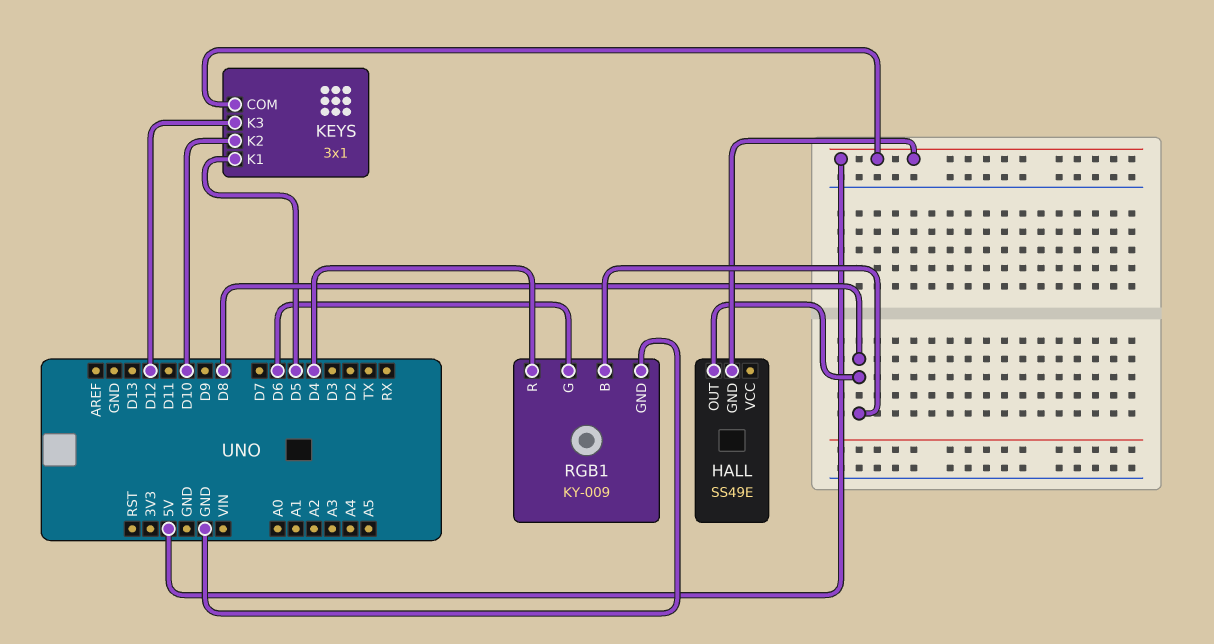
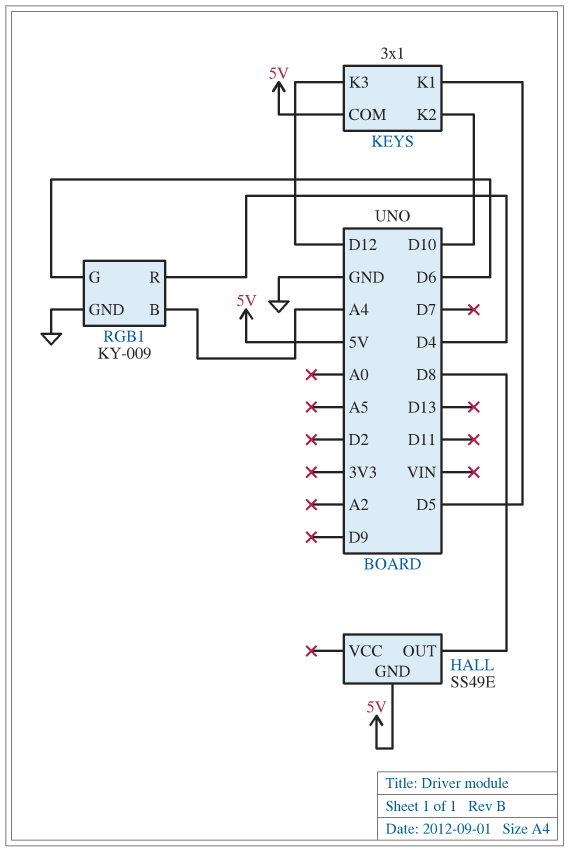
RGB1 pin B: D8 -> A4

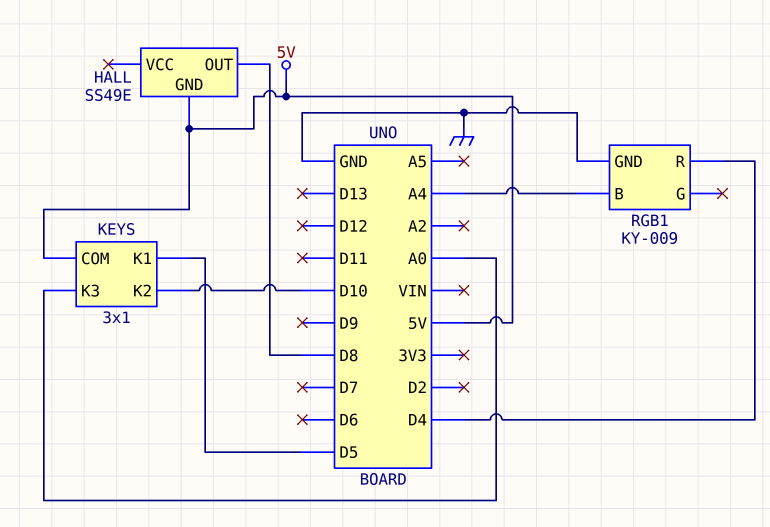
KEYS pin K3: D12 -> A0
RGB1 pin G: D6 -> none

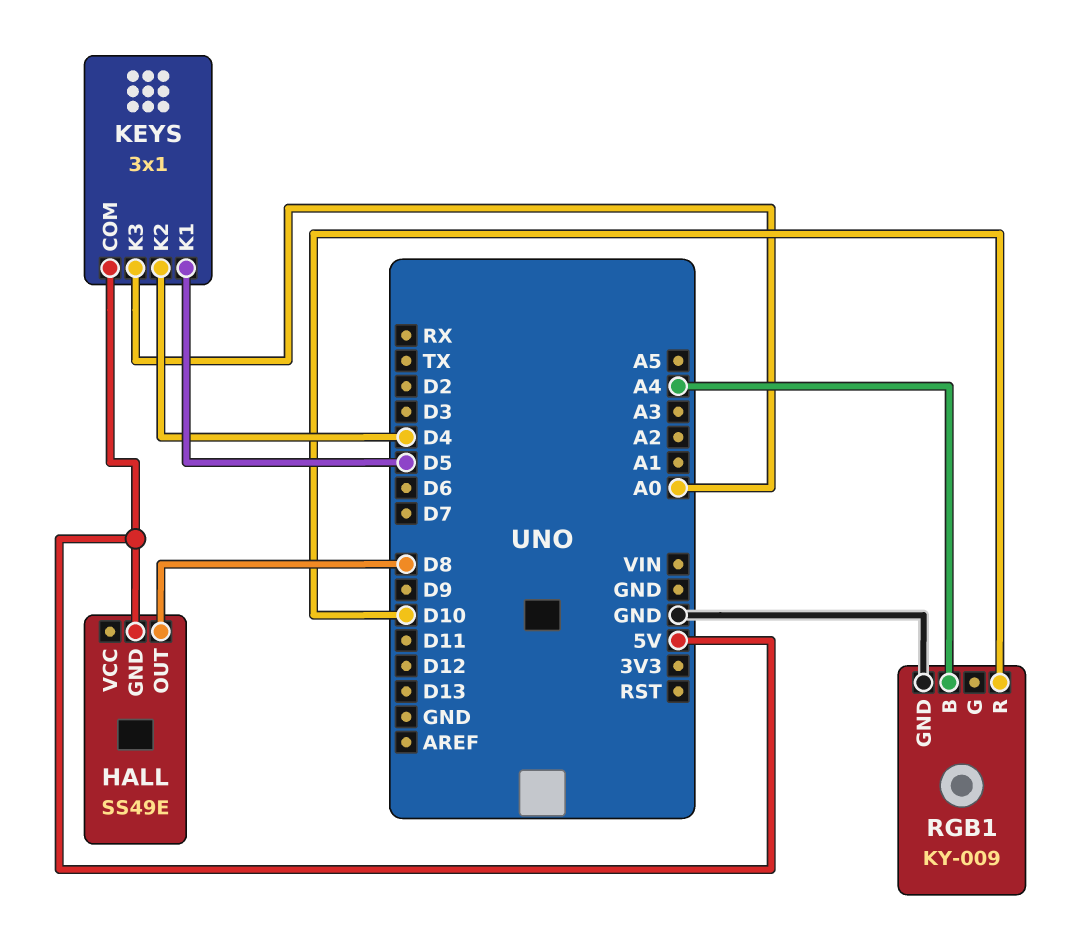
KEYS pin K2: D10 -> D4
RGB1 pin R: D4 -> D10

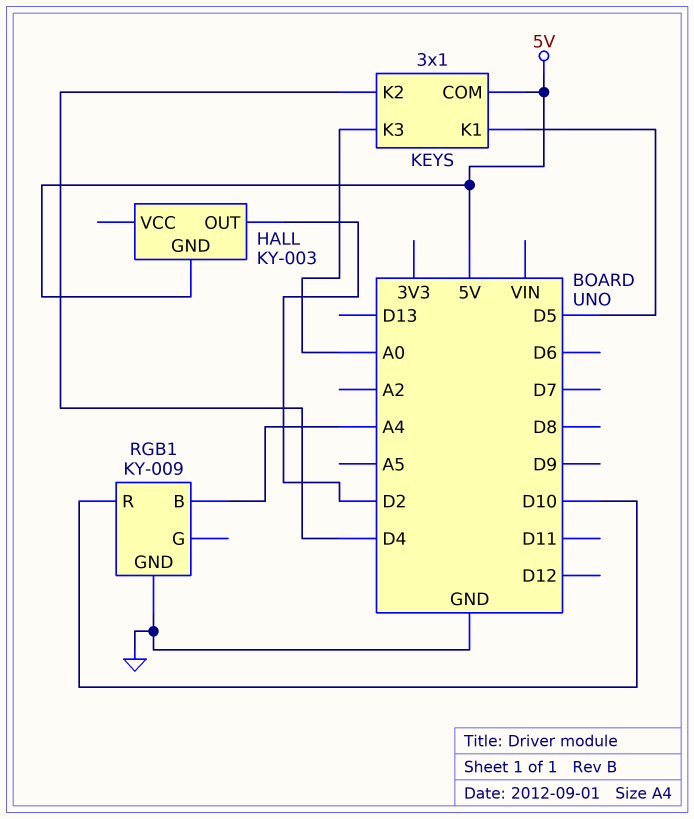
HALL: SS49E -> KY-003
HALL pin OUT: D8 -> D2

